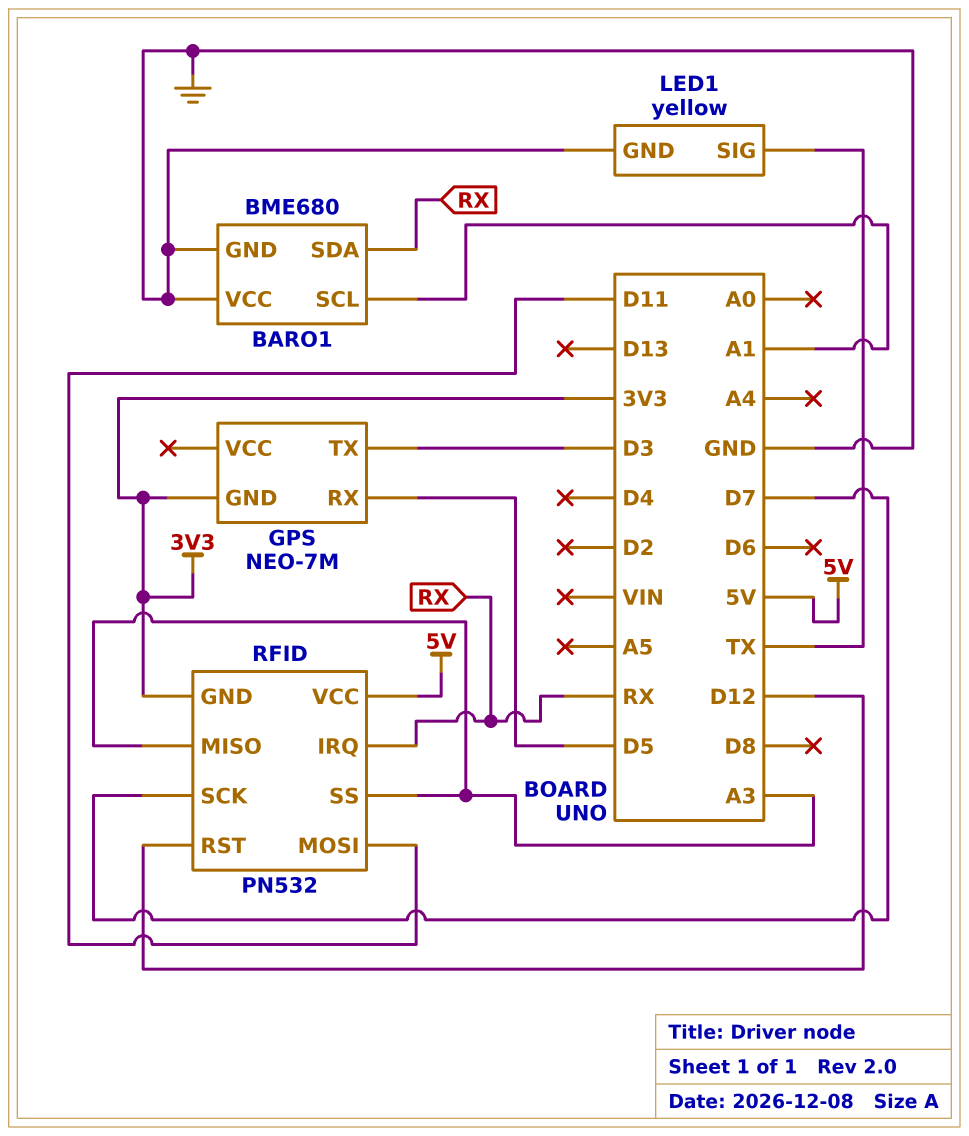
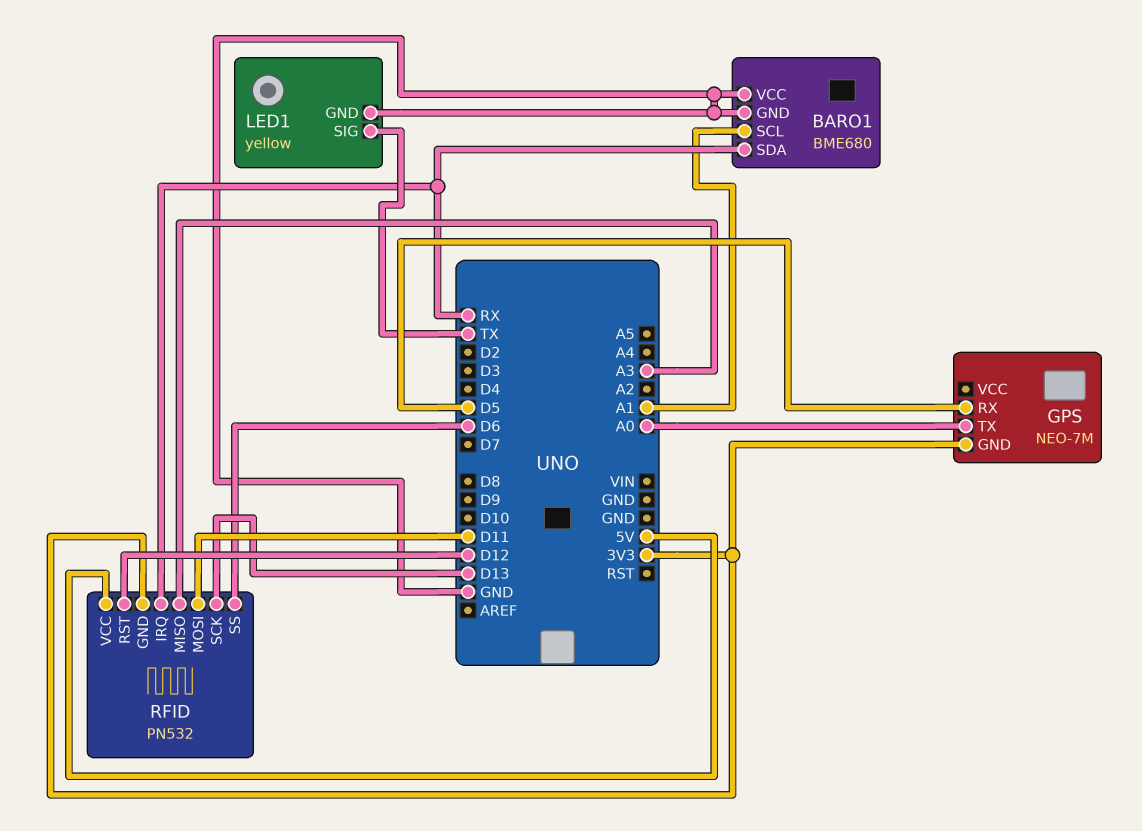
GPS pin TX: D3 -> A0
RFID pin SCK: D7 -> D13
RFID pin SS: A3 -> D6

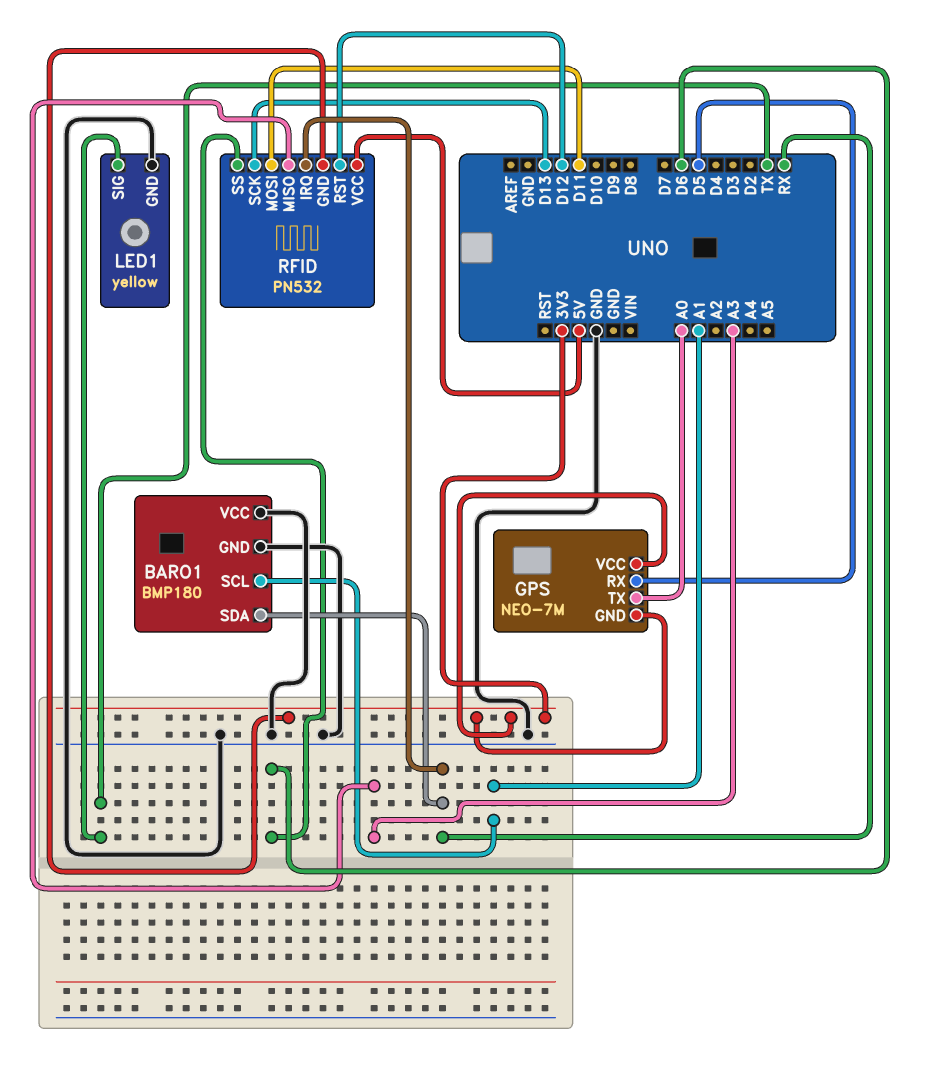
BARO1: BME680 -> BMP180
GPS pin VCC: none -> 3V3

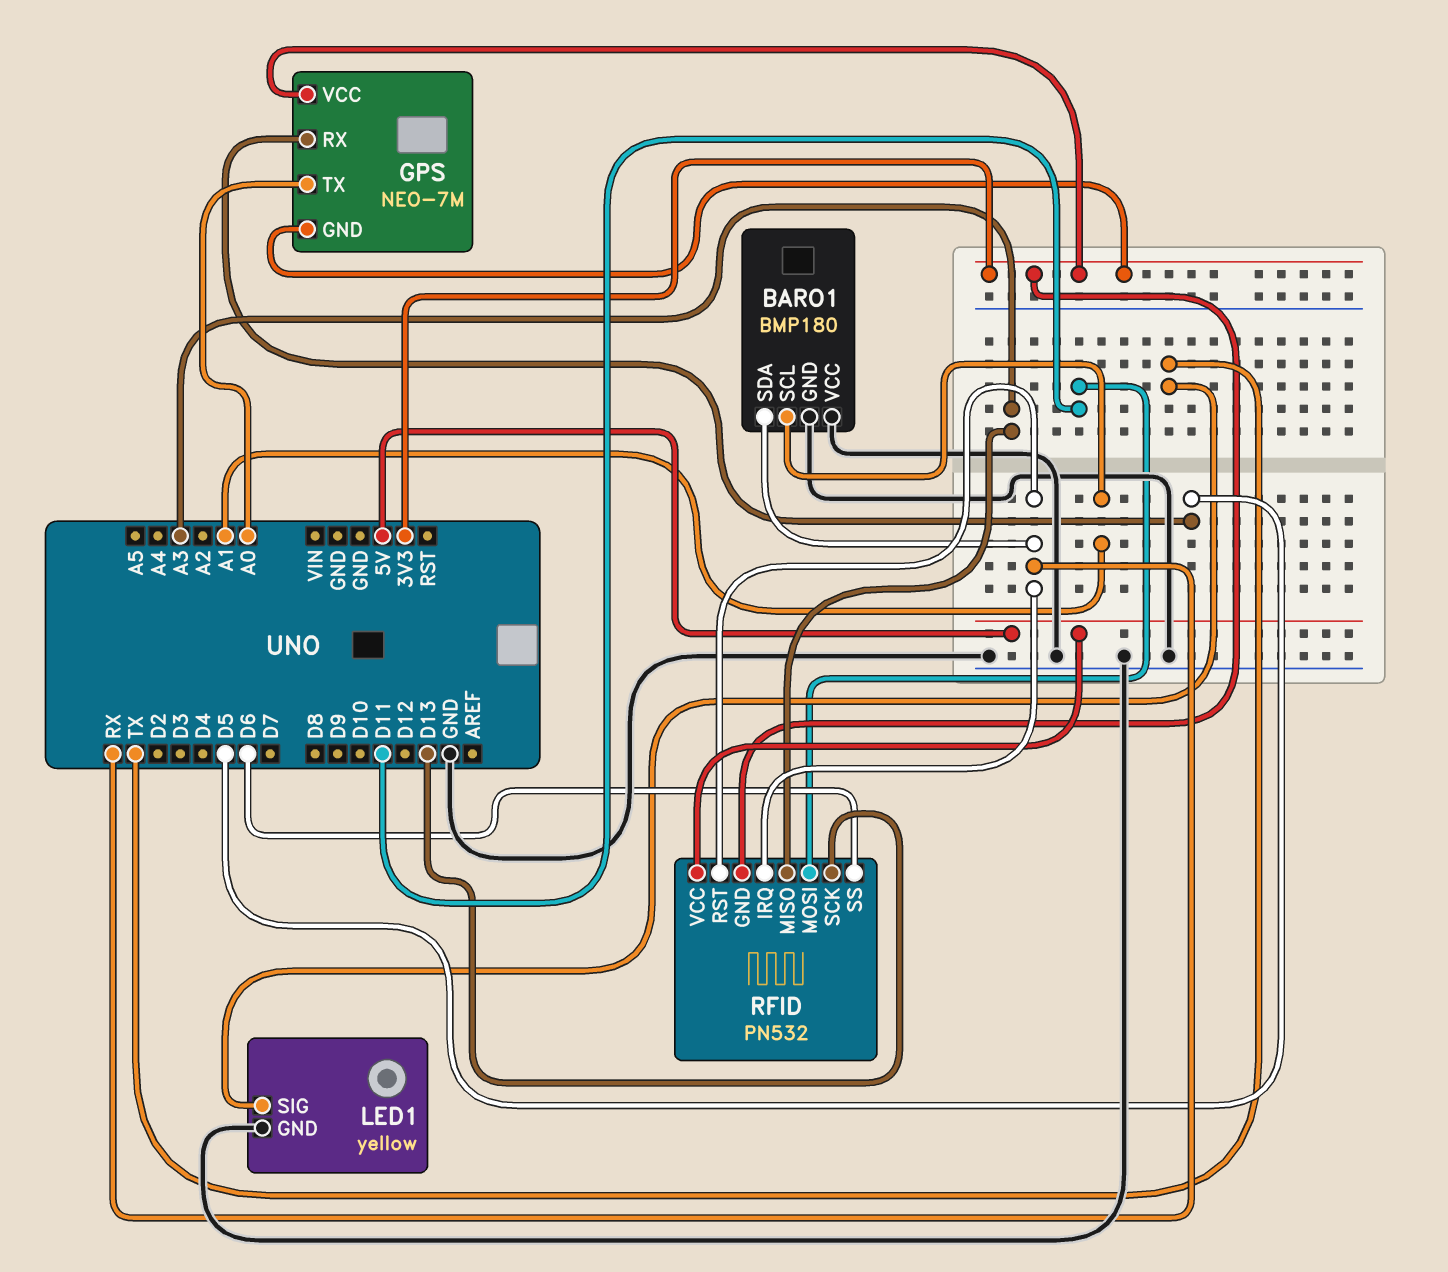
RFID pin RST: D12 -> RX

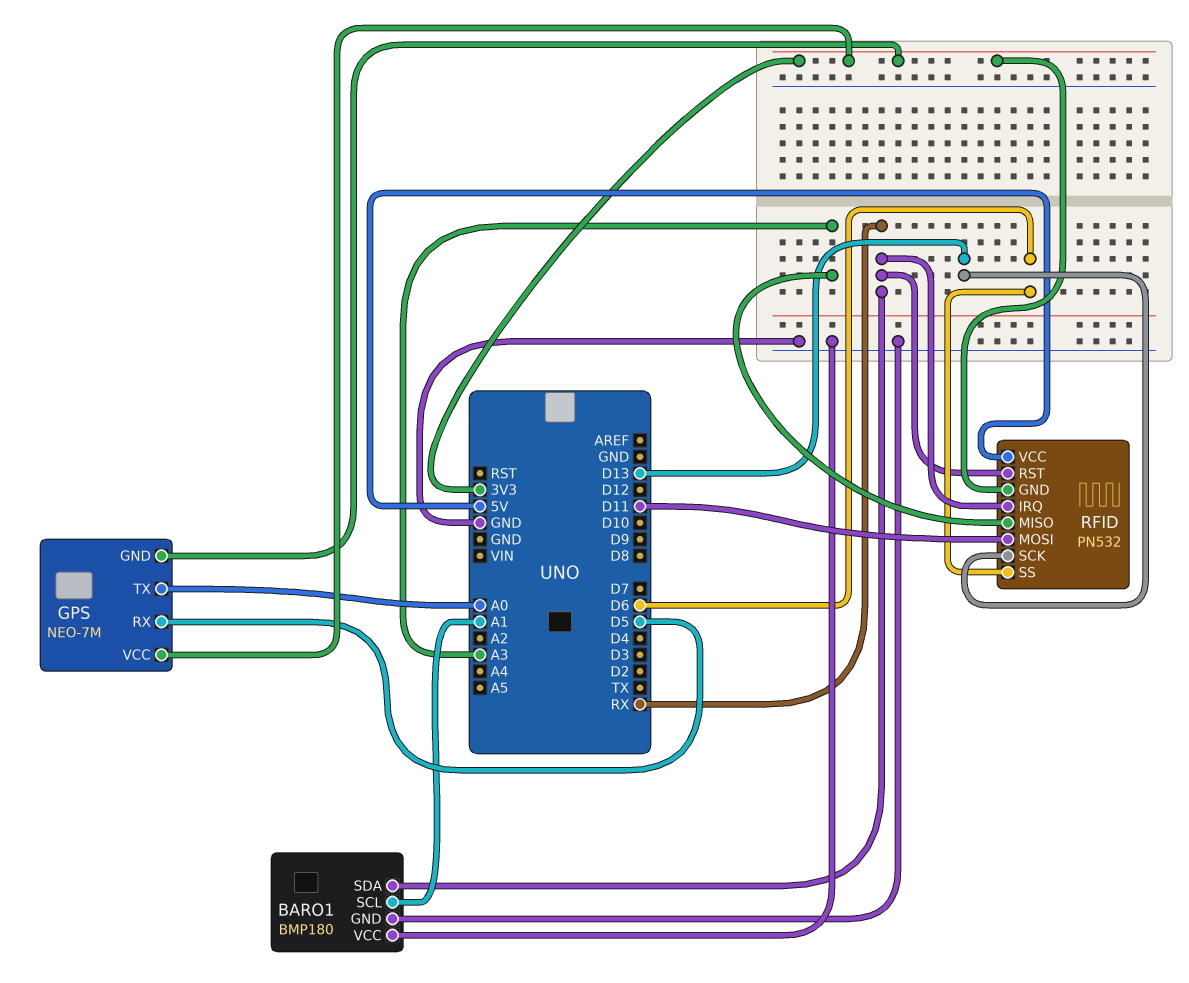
LED1: yellow -> none
LED1 pin GND: GND -> none
LED1 pin SIG: TX -> none

